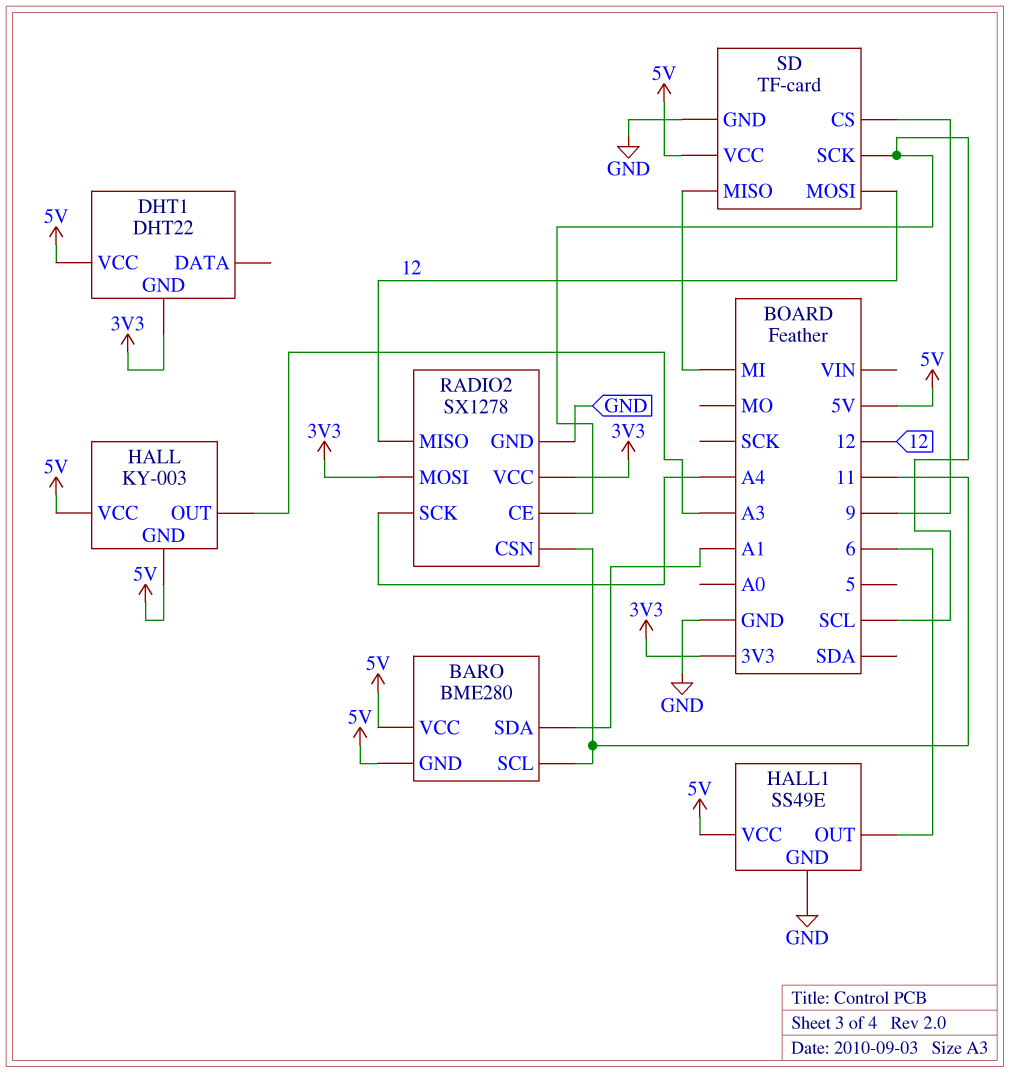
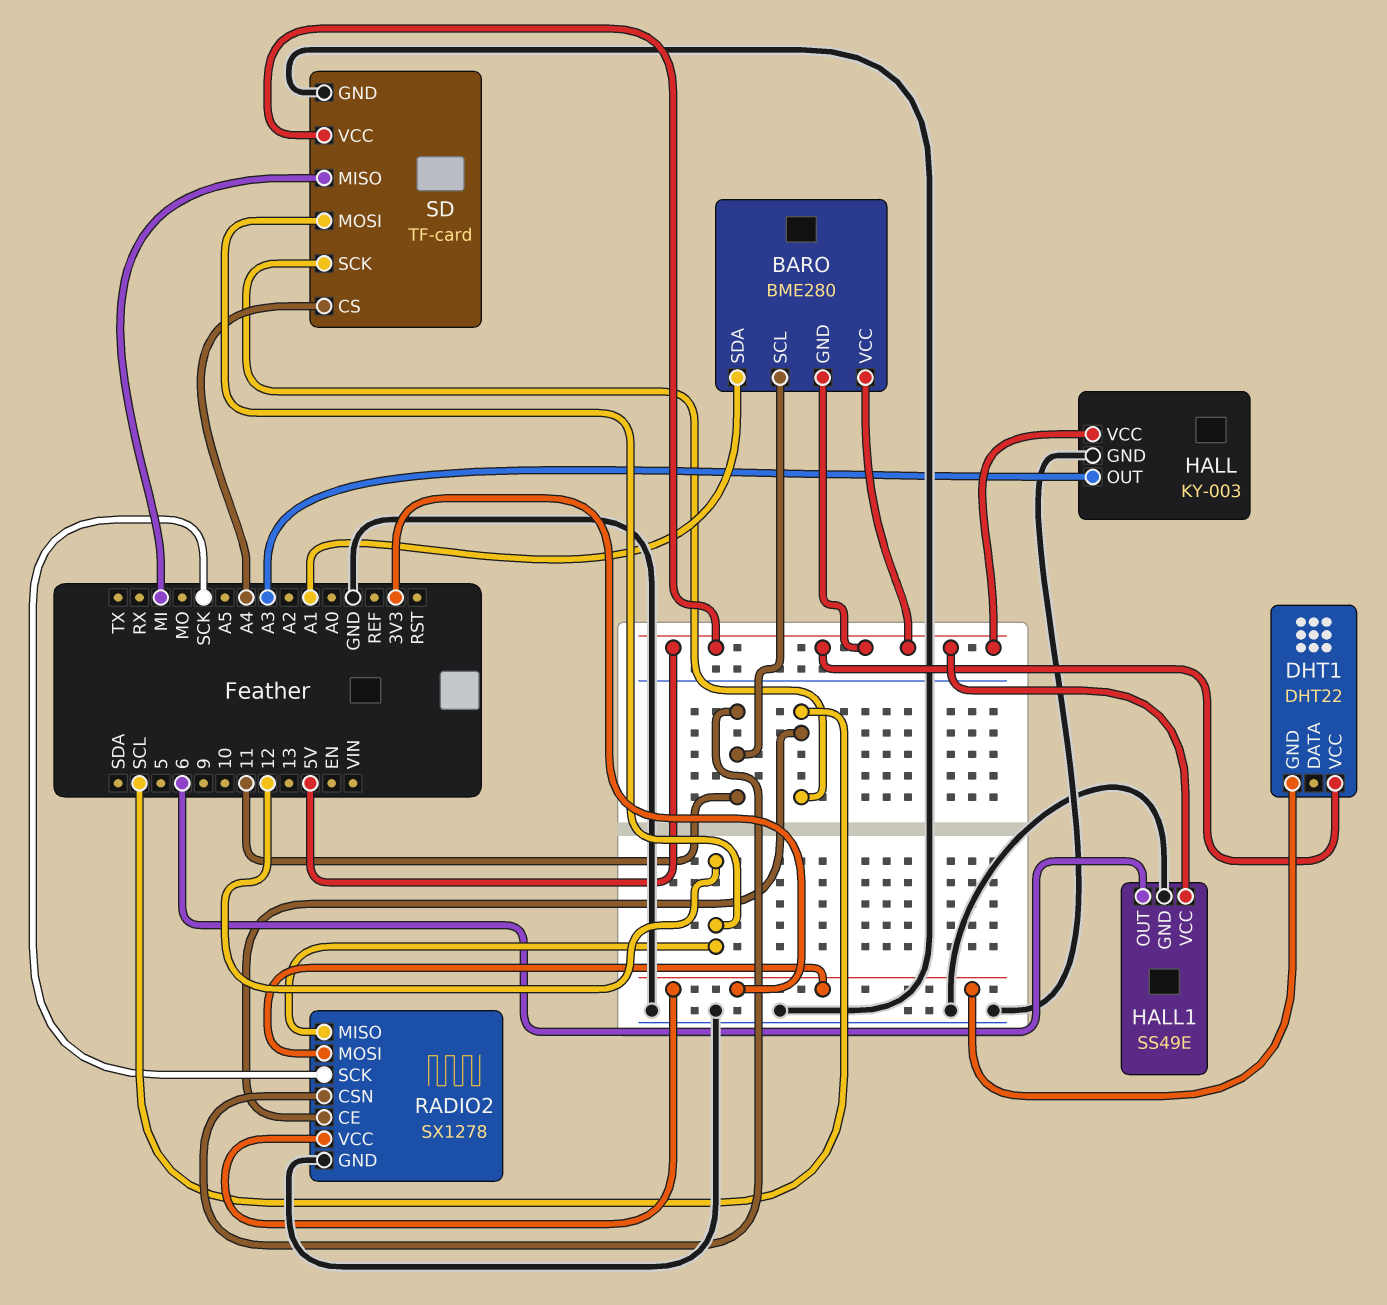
HALL pin GND: 5V -> GND
RADIO2 pin SCK: A4 -> SCK
SD pin CS: 9 -> A4

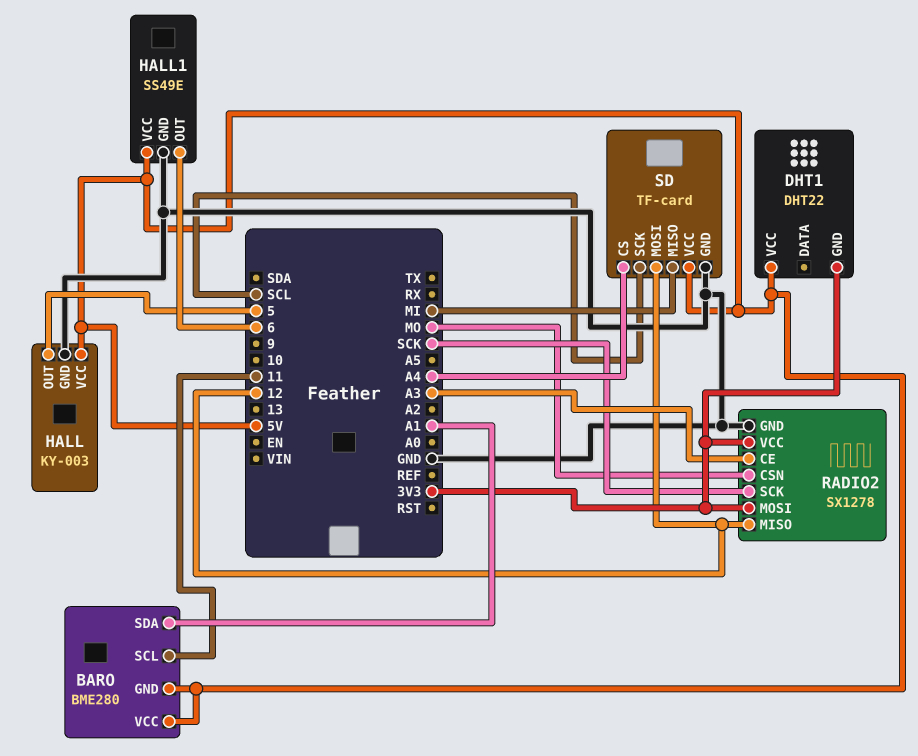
HALL pin OUT: A3 -> 5
RADIO2 pin CE: SCL -> A3
RADIO2 pin CSN: 11 -> MO

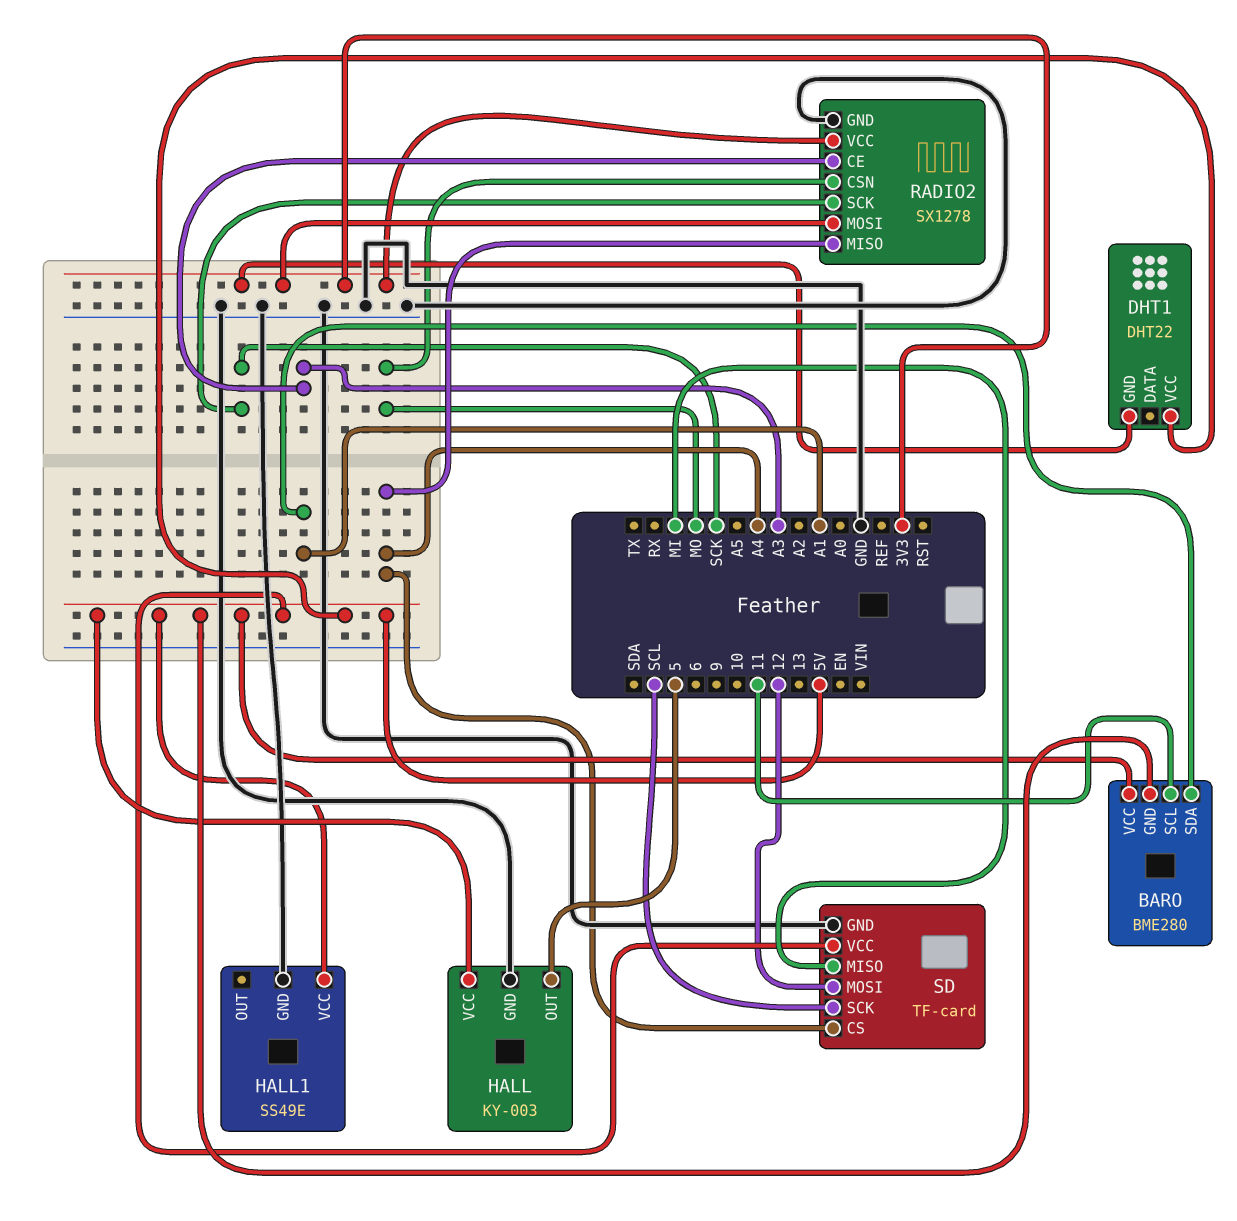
HALL1 pin OUT: 6 -> none
RADIO2 pin MISO: 12 -> A4

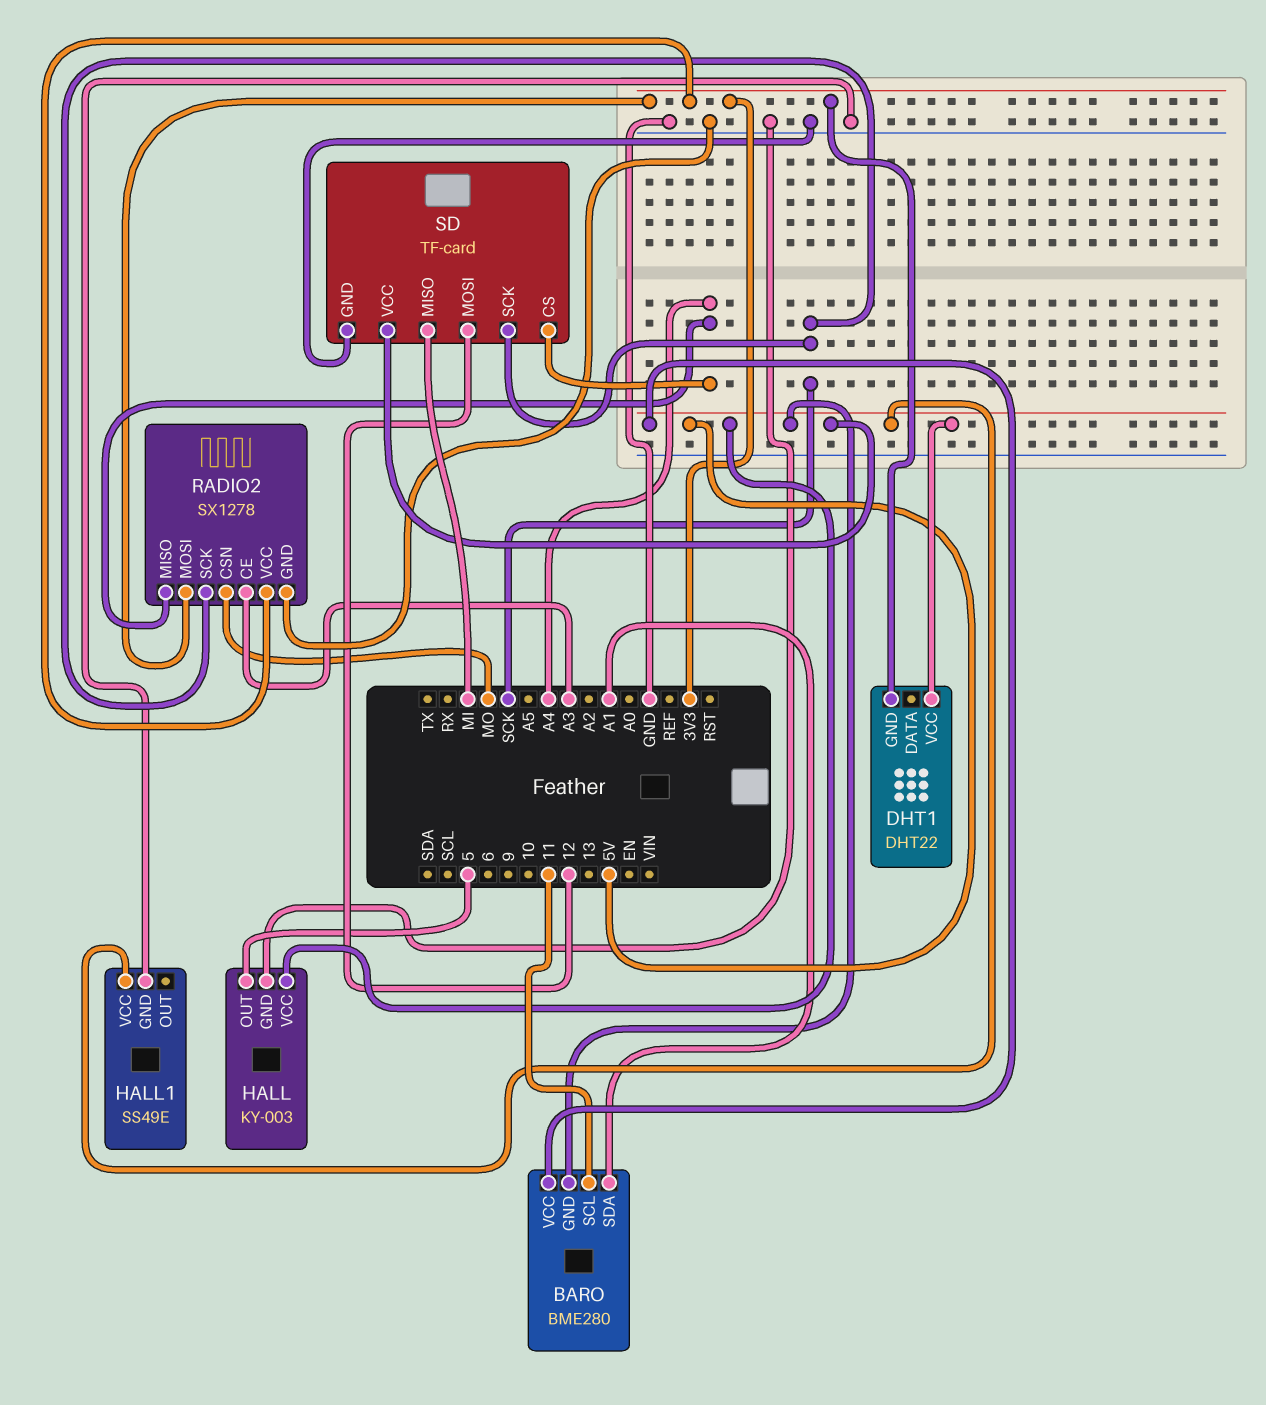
SD pin SCK: SCL -> SCK

